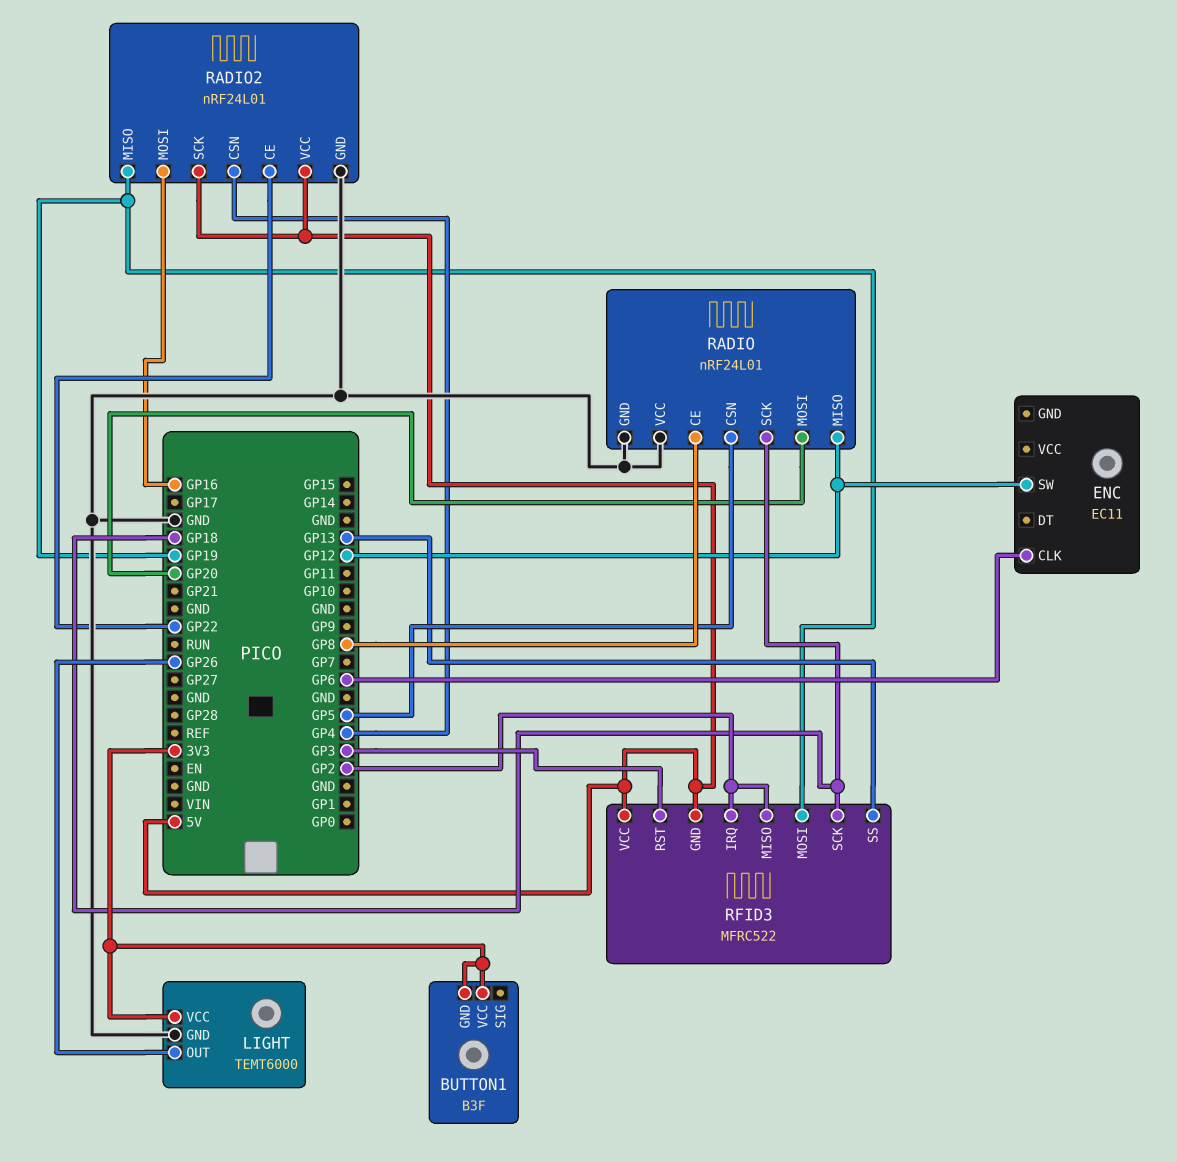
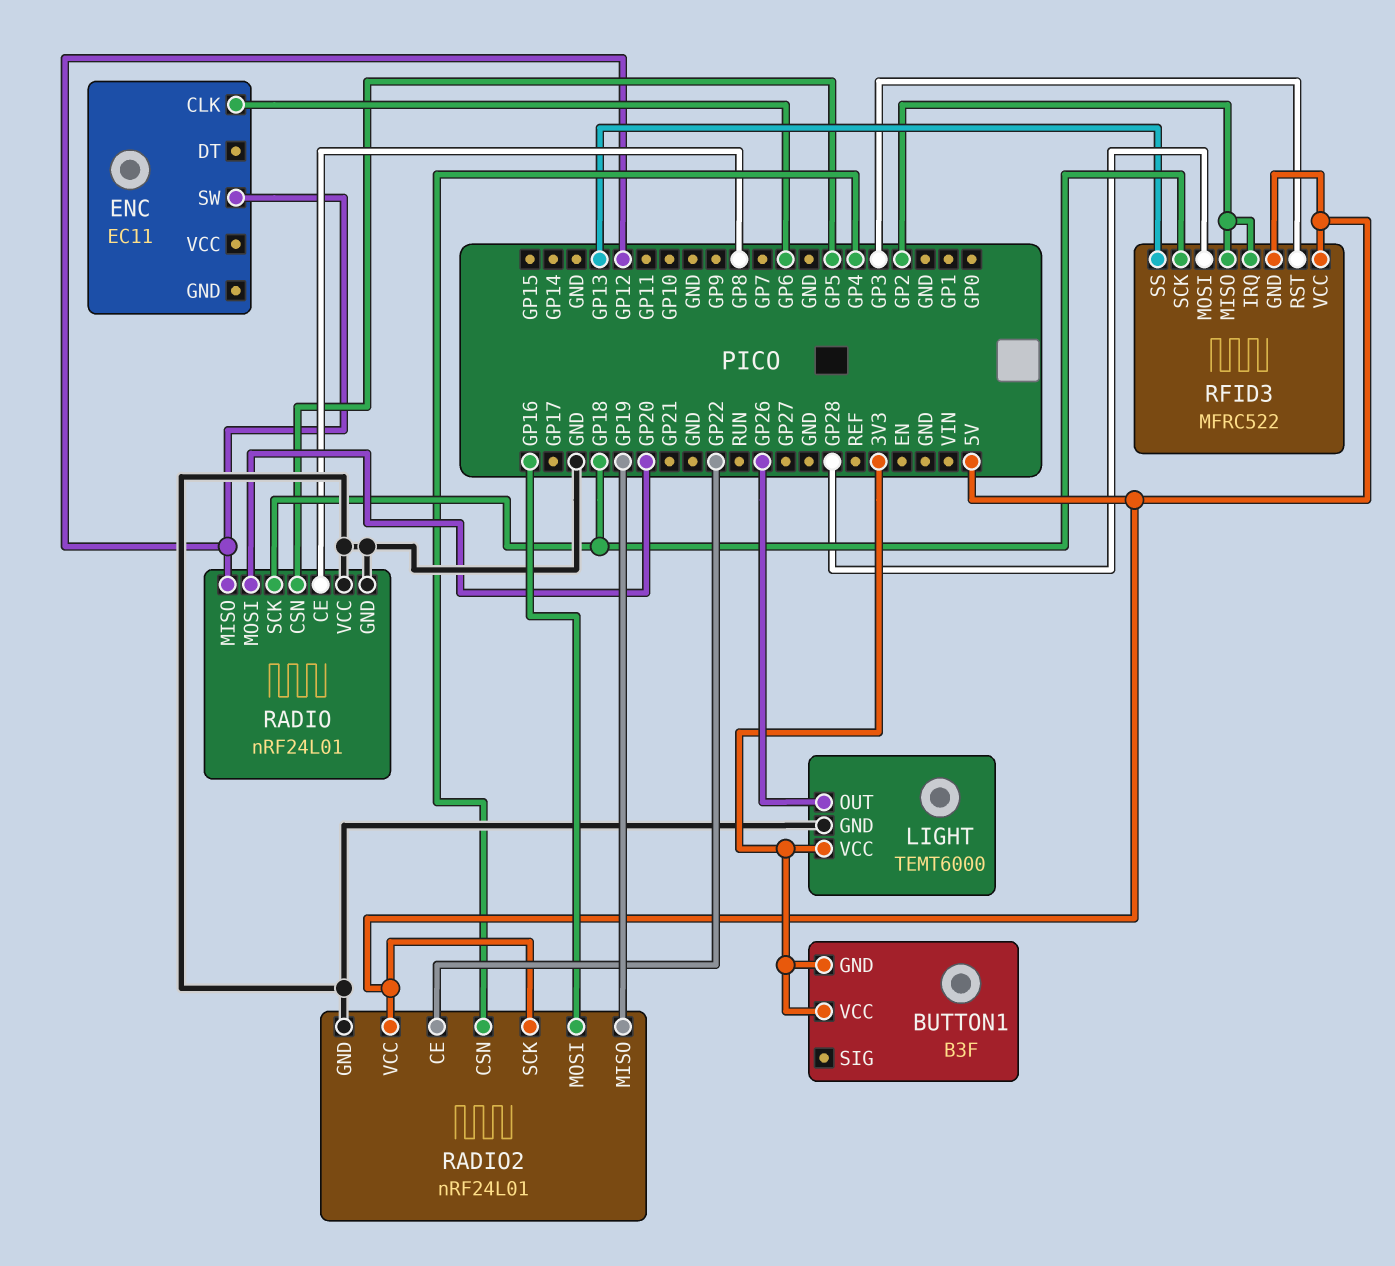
RFID3 pin MOSI: GP19 -> GP28

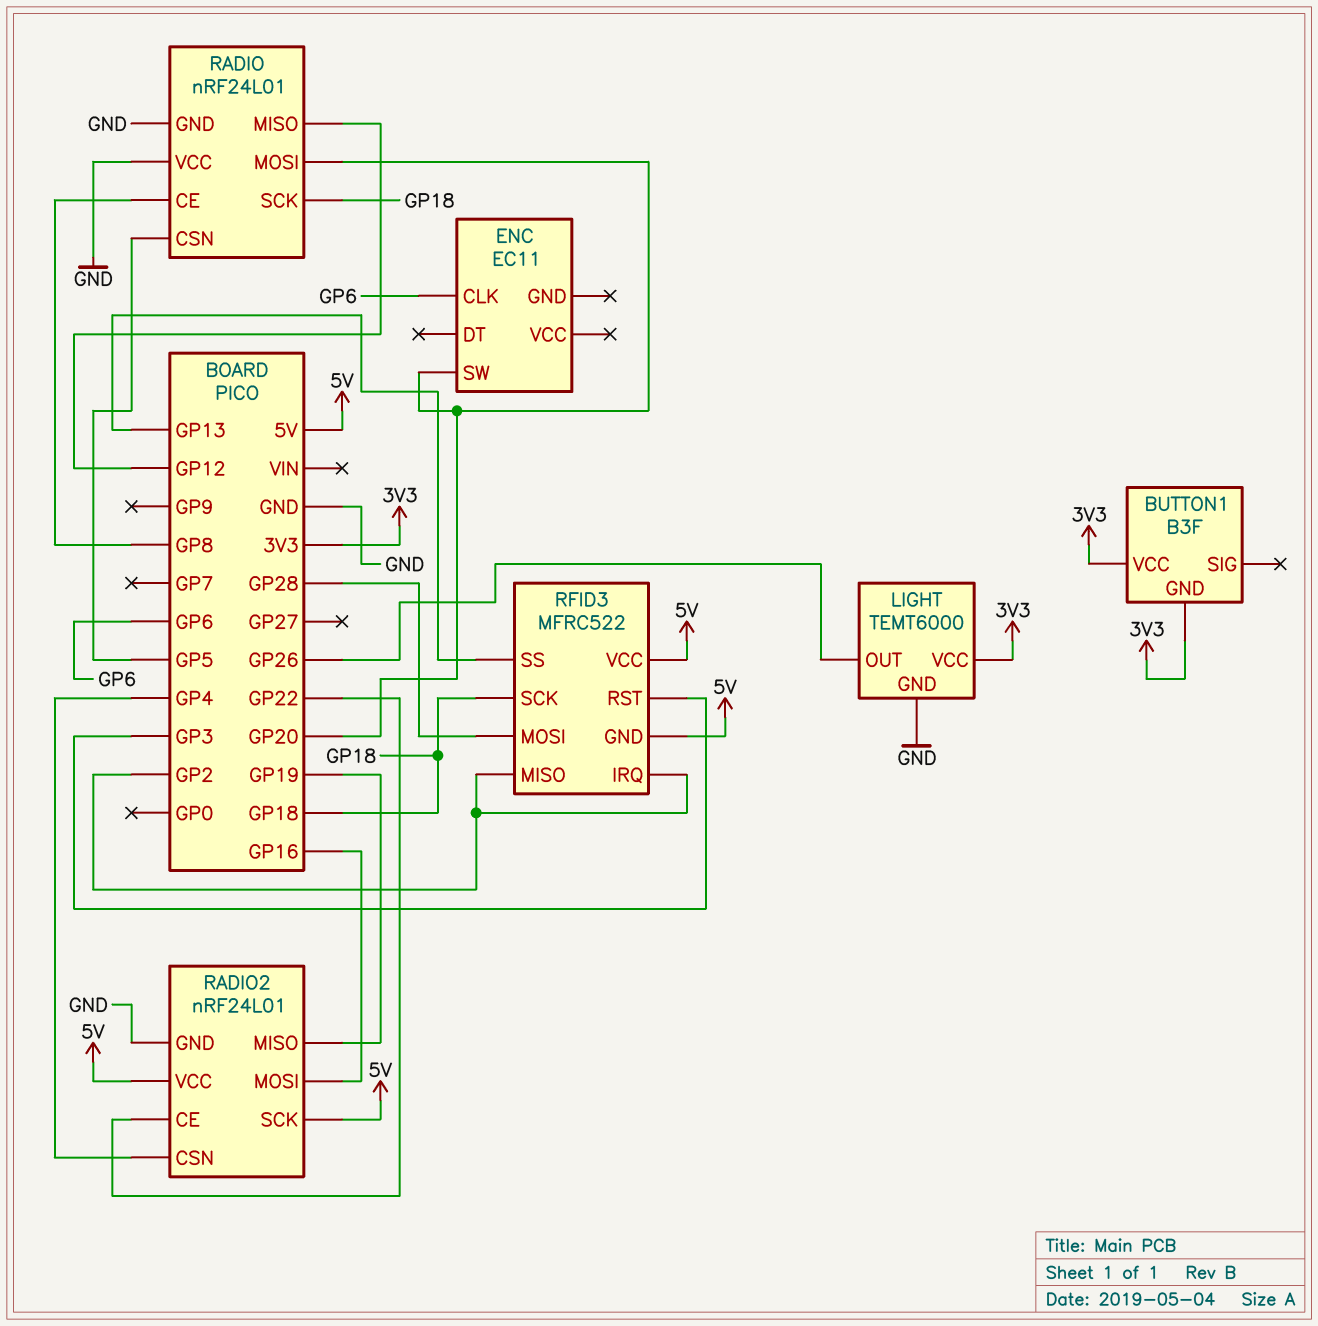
ENC pin SW: GP12 -> GP20

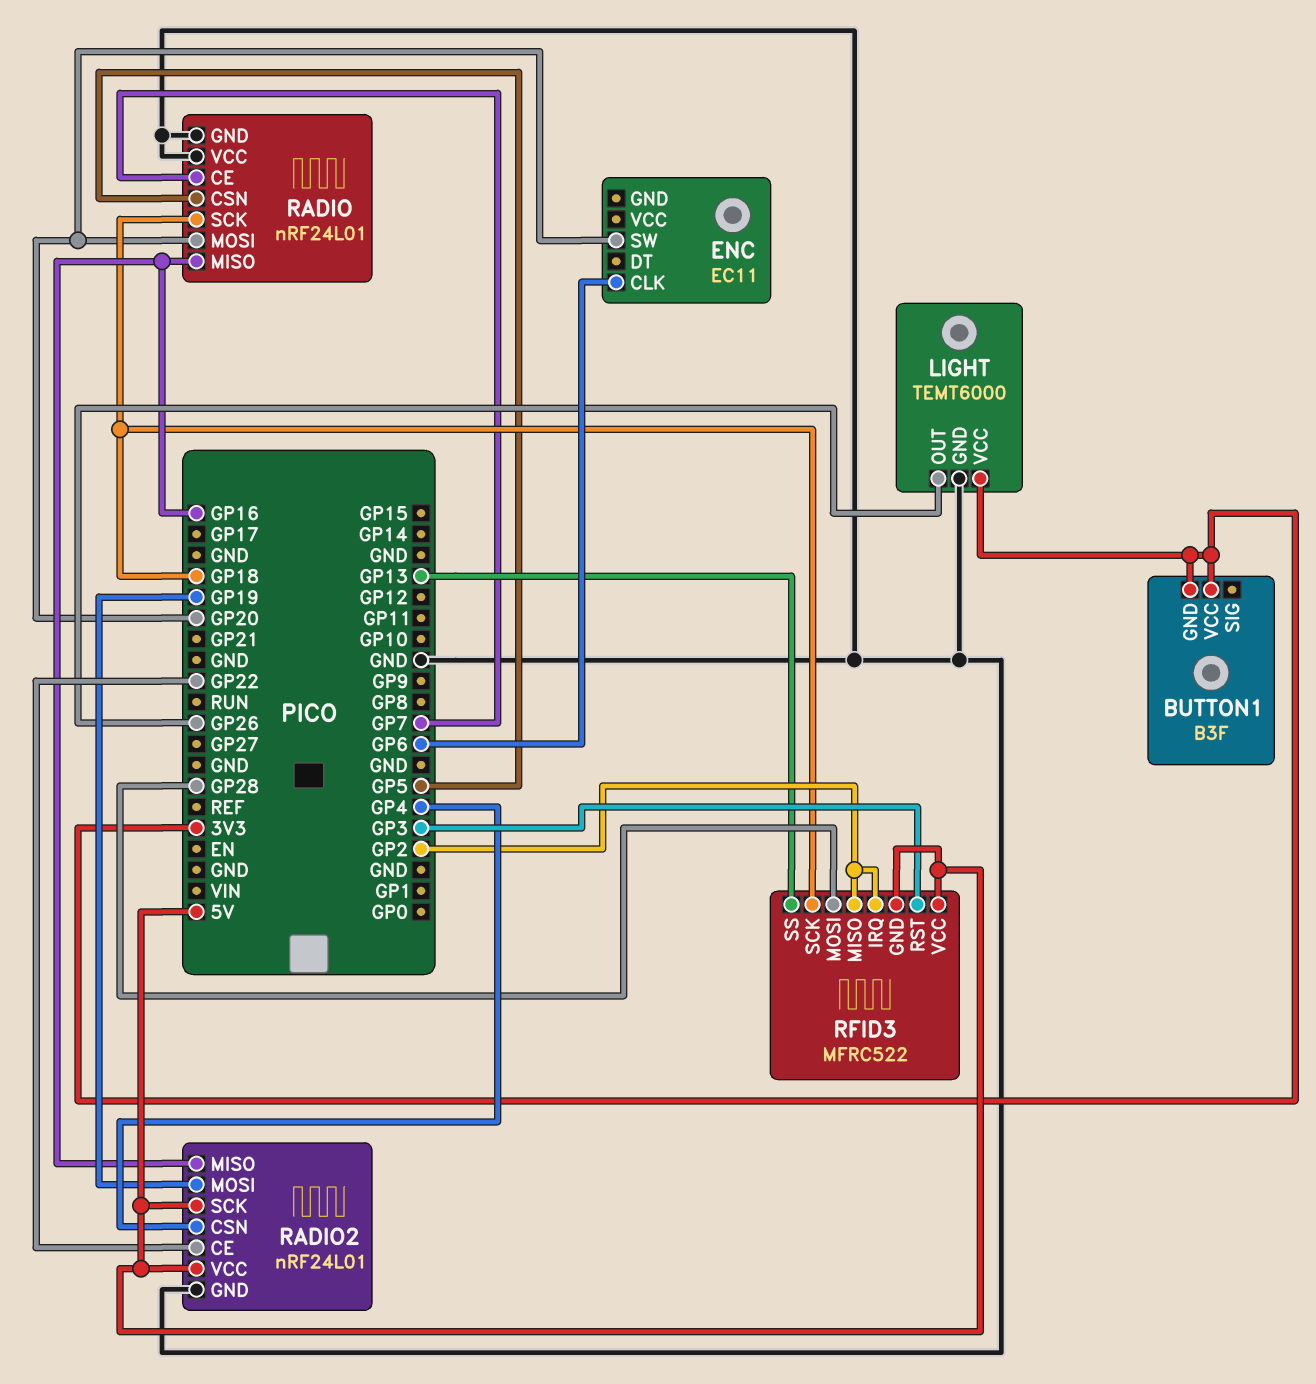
RADIO pin CE: GP8 -> GP7
RADIO pin MISO: GP12 -> GP16
RADIO2 pin MISO: GP19 -> GP16
RADIO2 pin MOSI: GP16 -> GP19

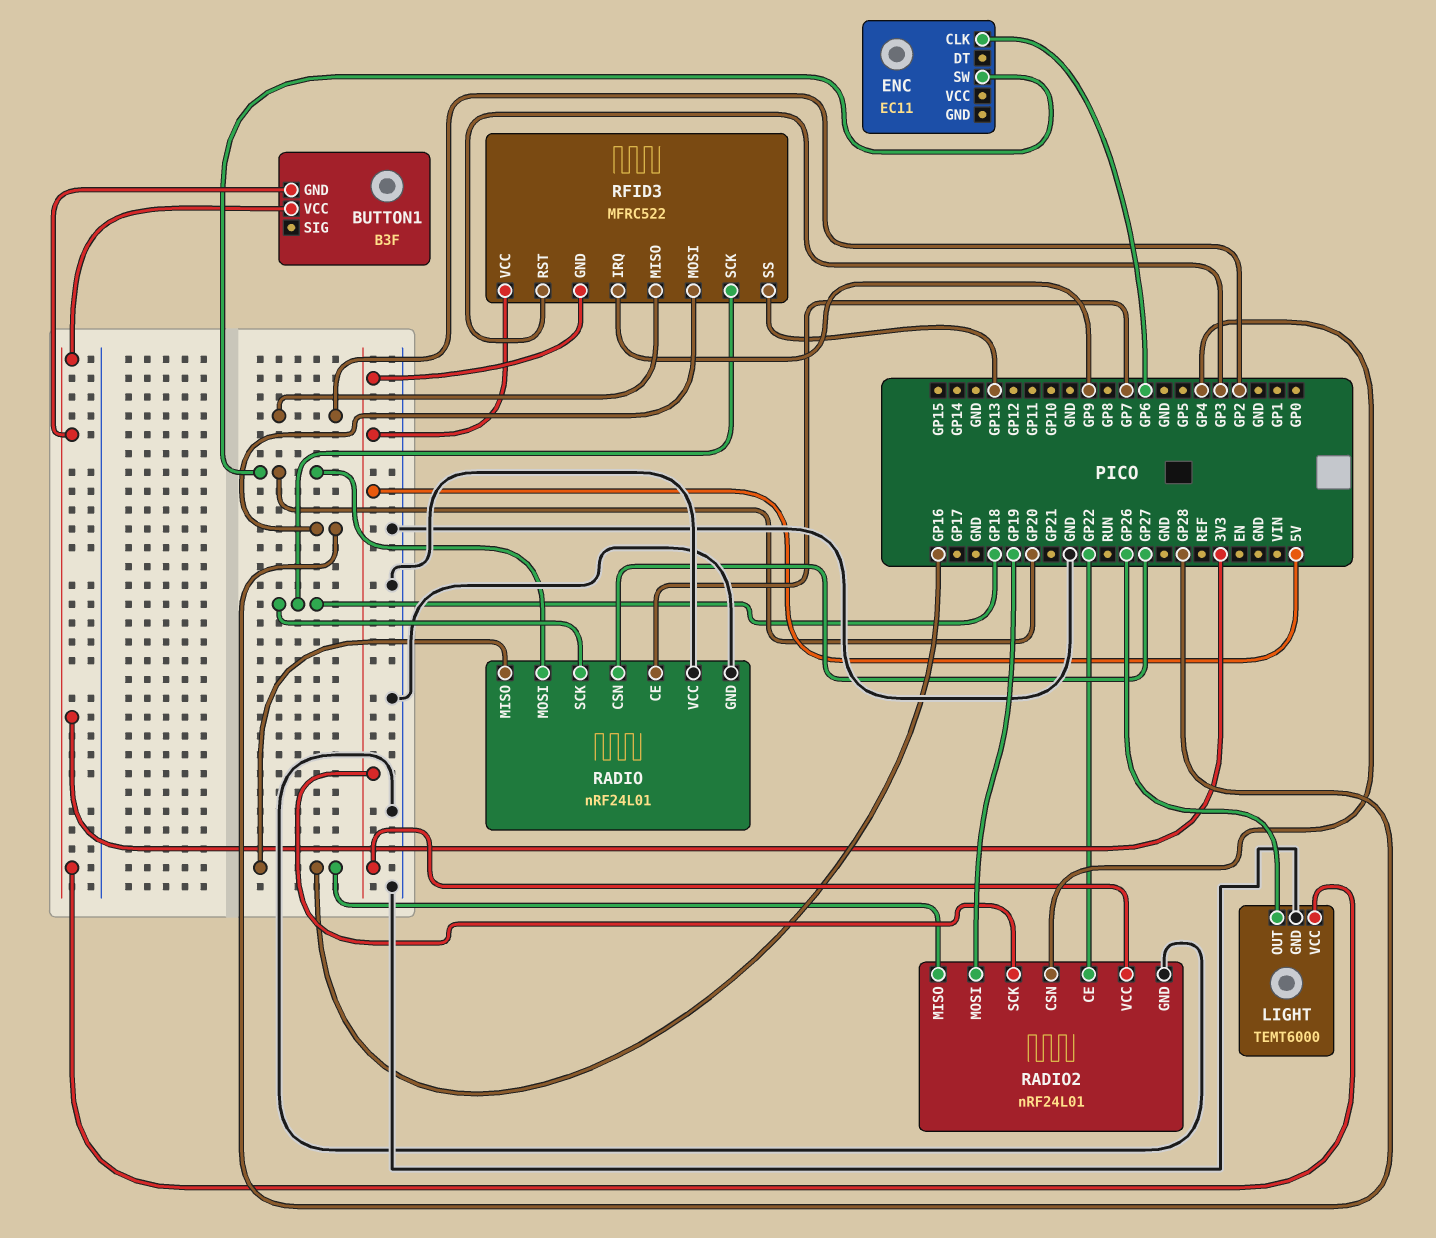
RADIO pin CSN: GP5 -> GP27
RFID3 pin IRQ: GP2 -> GP9

